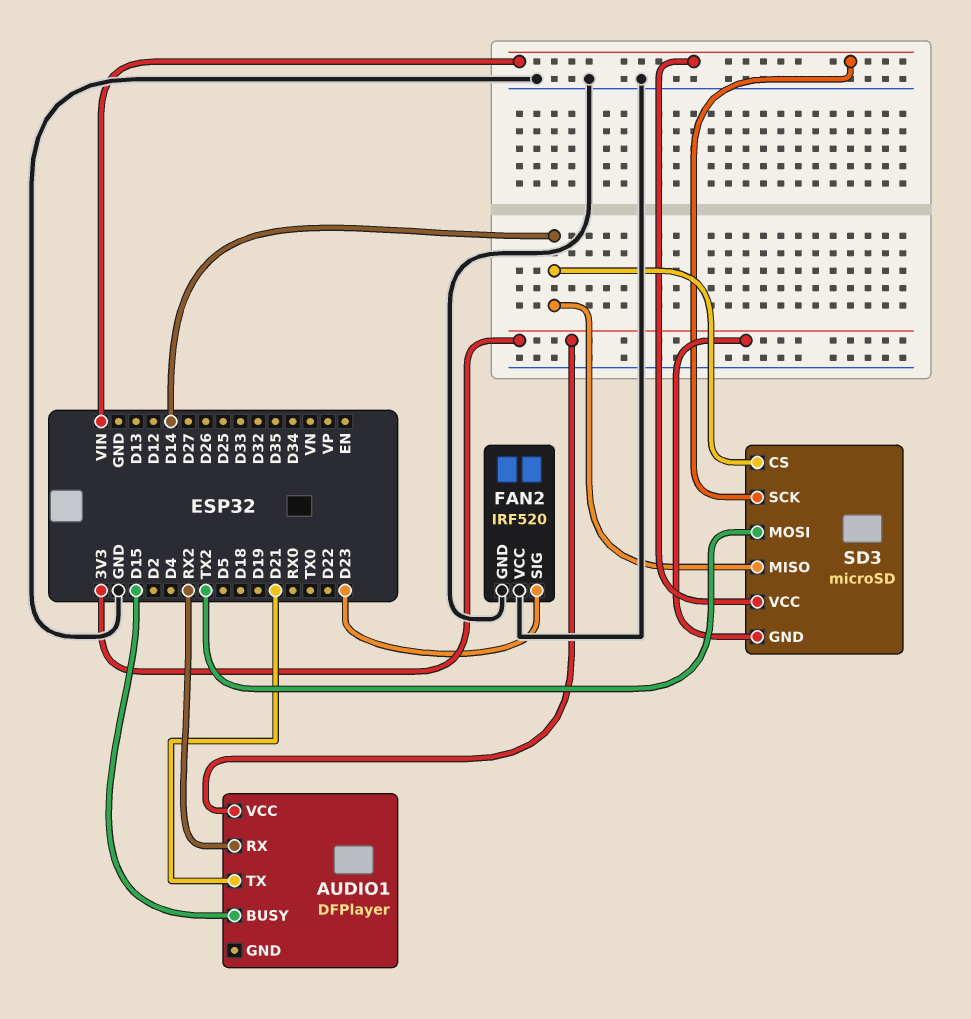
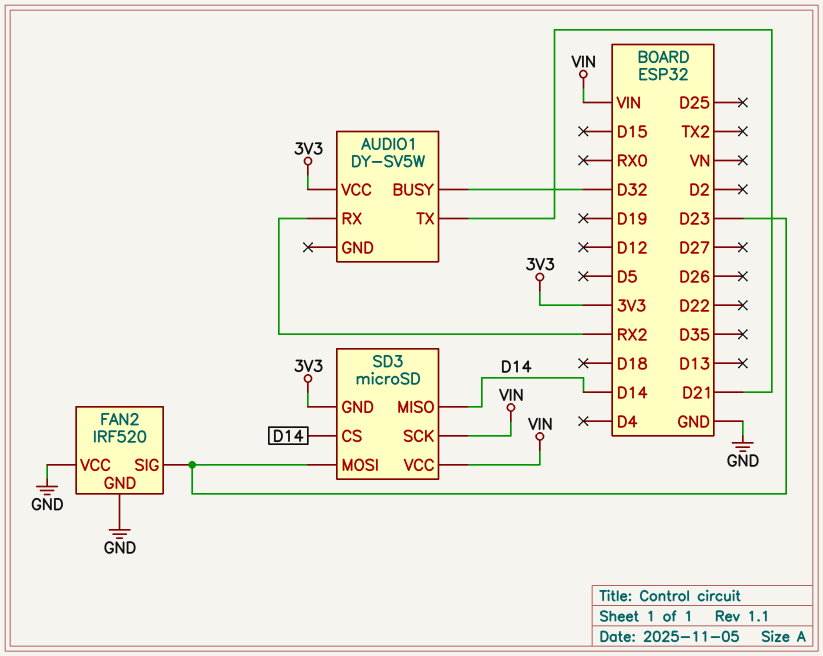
AUDIO1: DFPlayer -> DY-SV5W
AUDIO1 pin BUSY: D15 -> D32
SD3 pin MOSI: TX2 -> D23

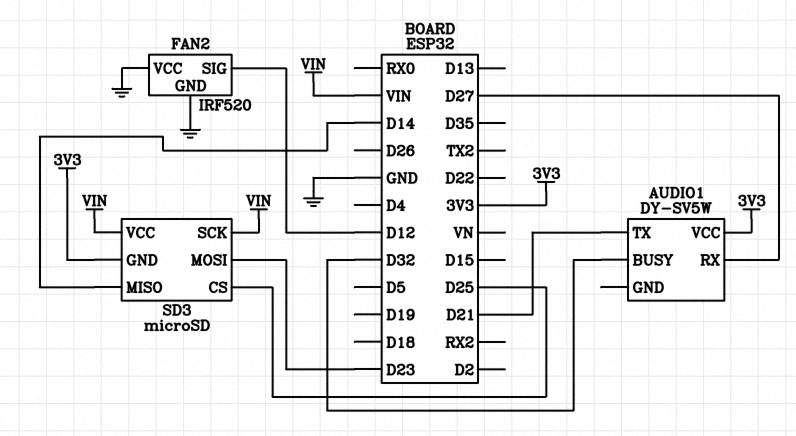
AUDIO1 pin RX: RX2 -> D27
FAN2 pin SIG: D23 -> D12
SD3 pin CS: D14 -> D25

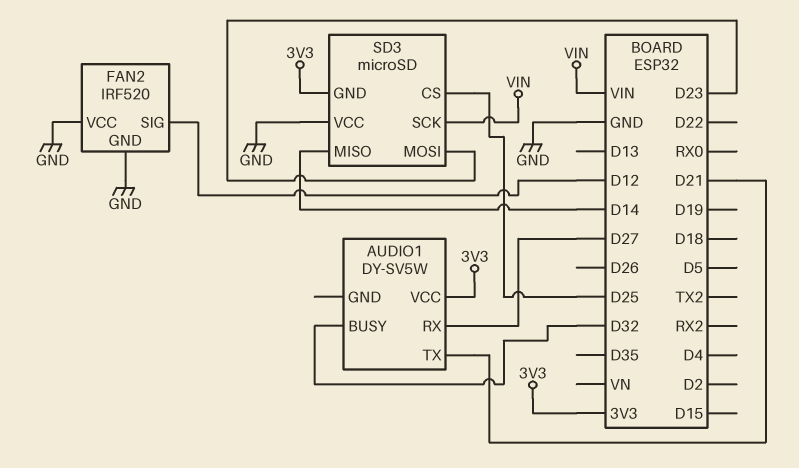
SD3 pin VCC: VIN -> GND

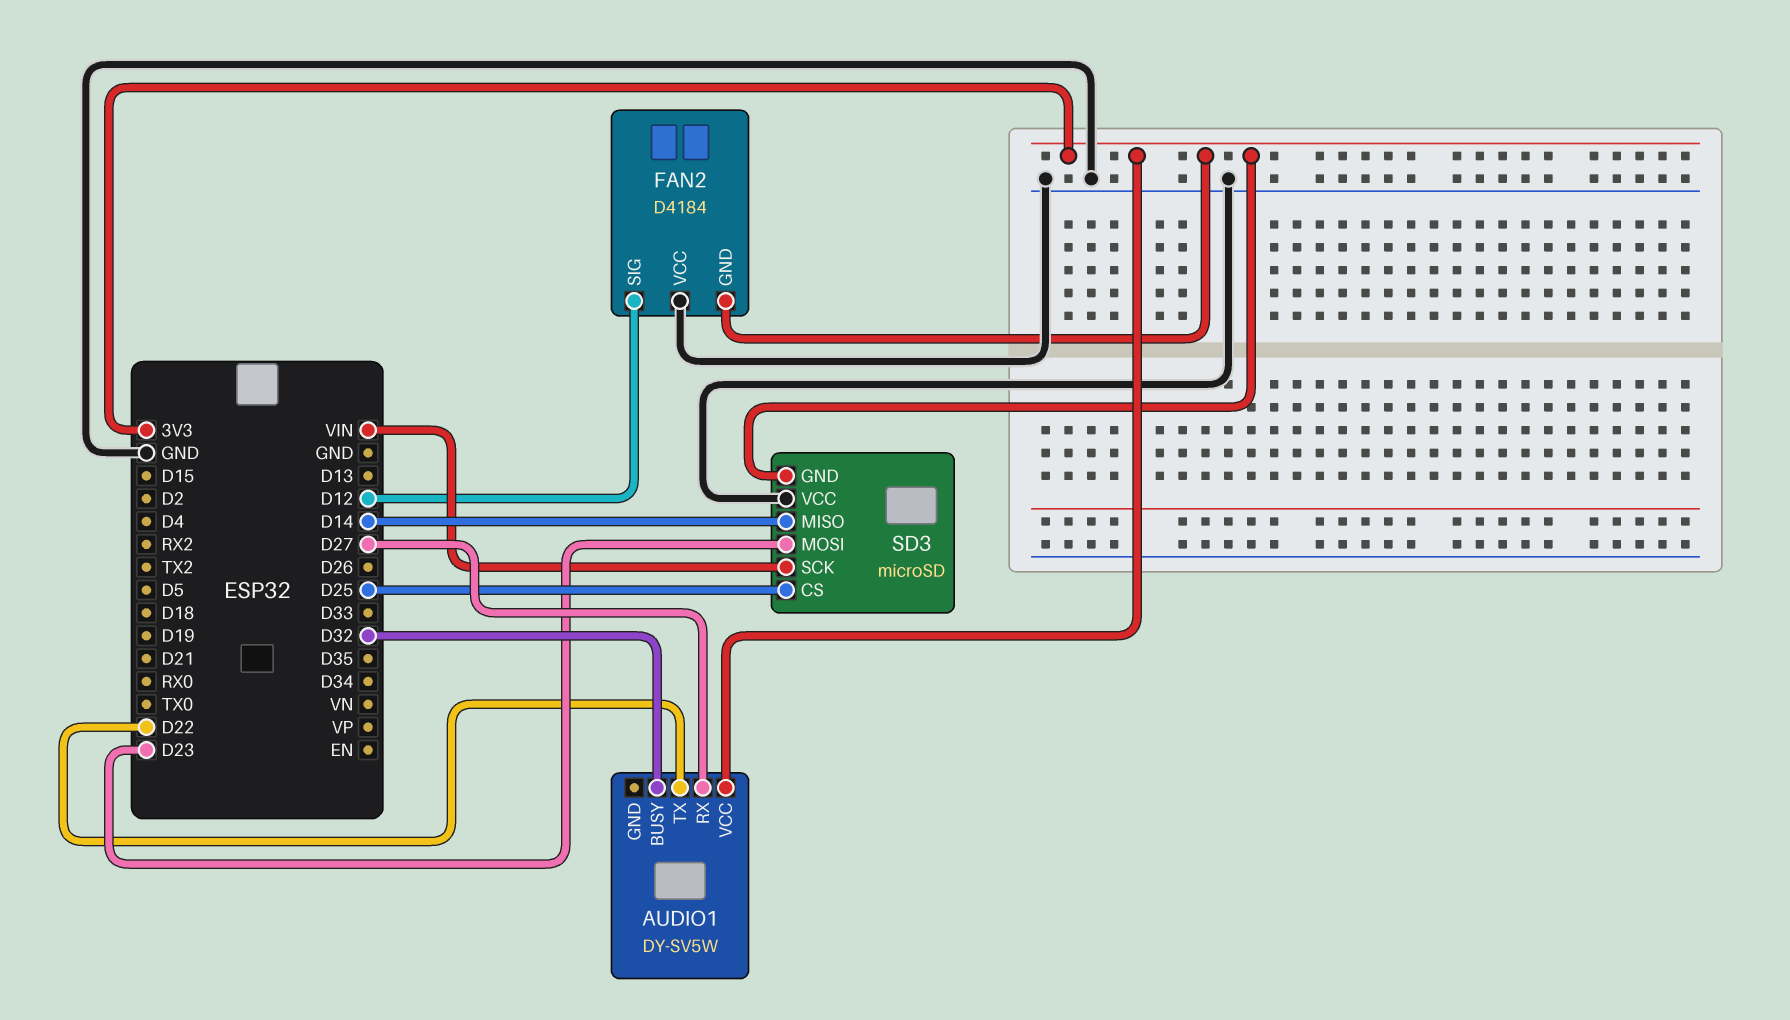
AUDIO1 pin TX: D21 -> D22
FAN2: IRF520 -> D4184
FAN2 pin GND: GND -> 3V3

